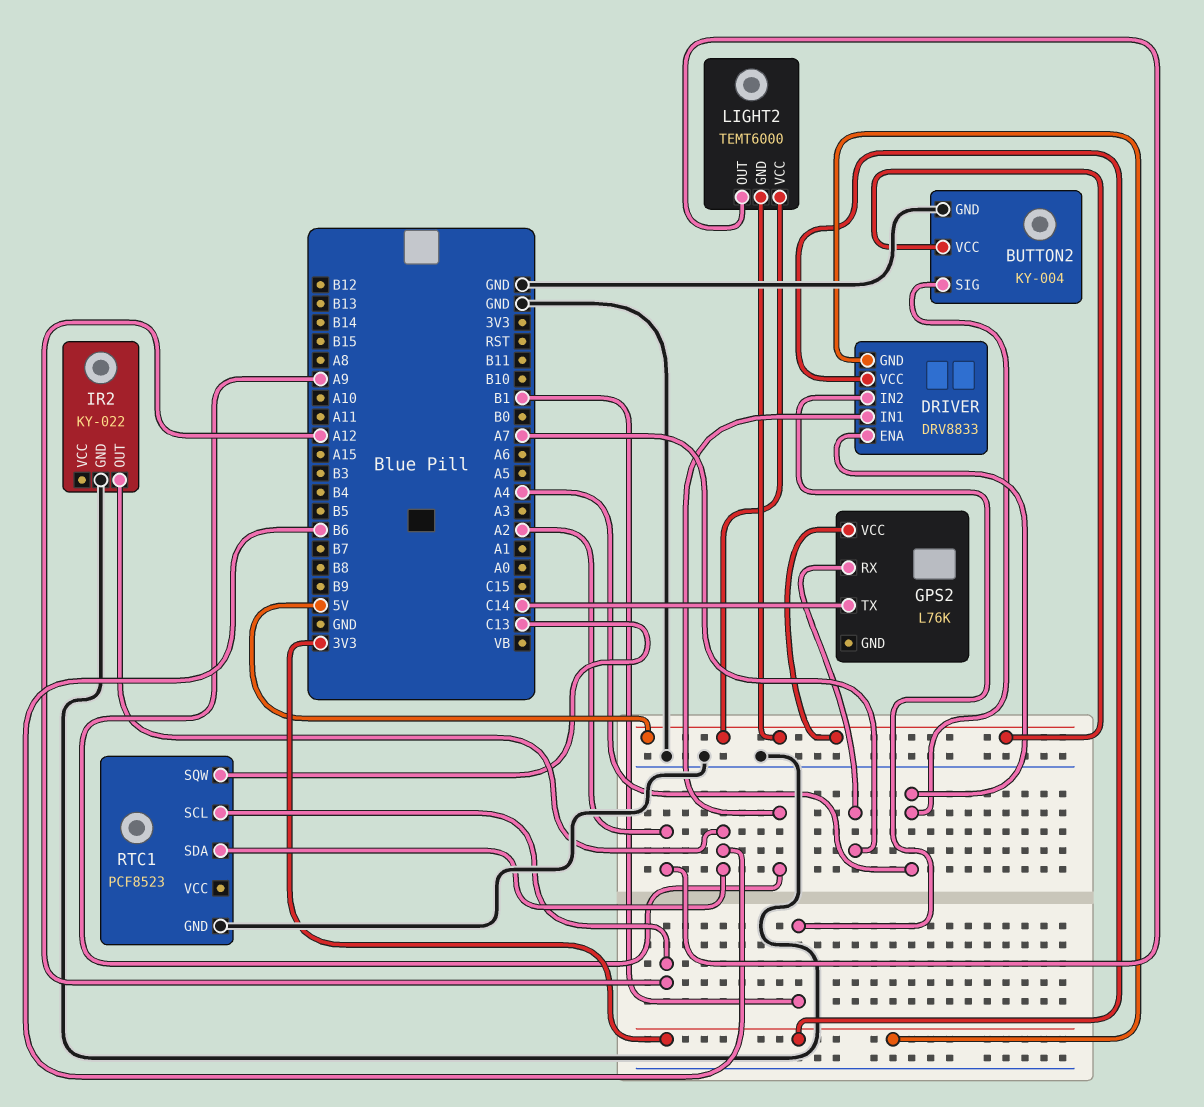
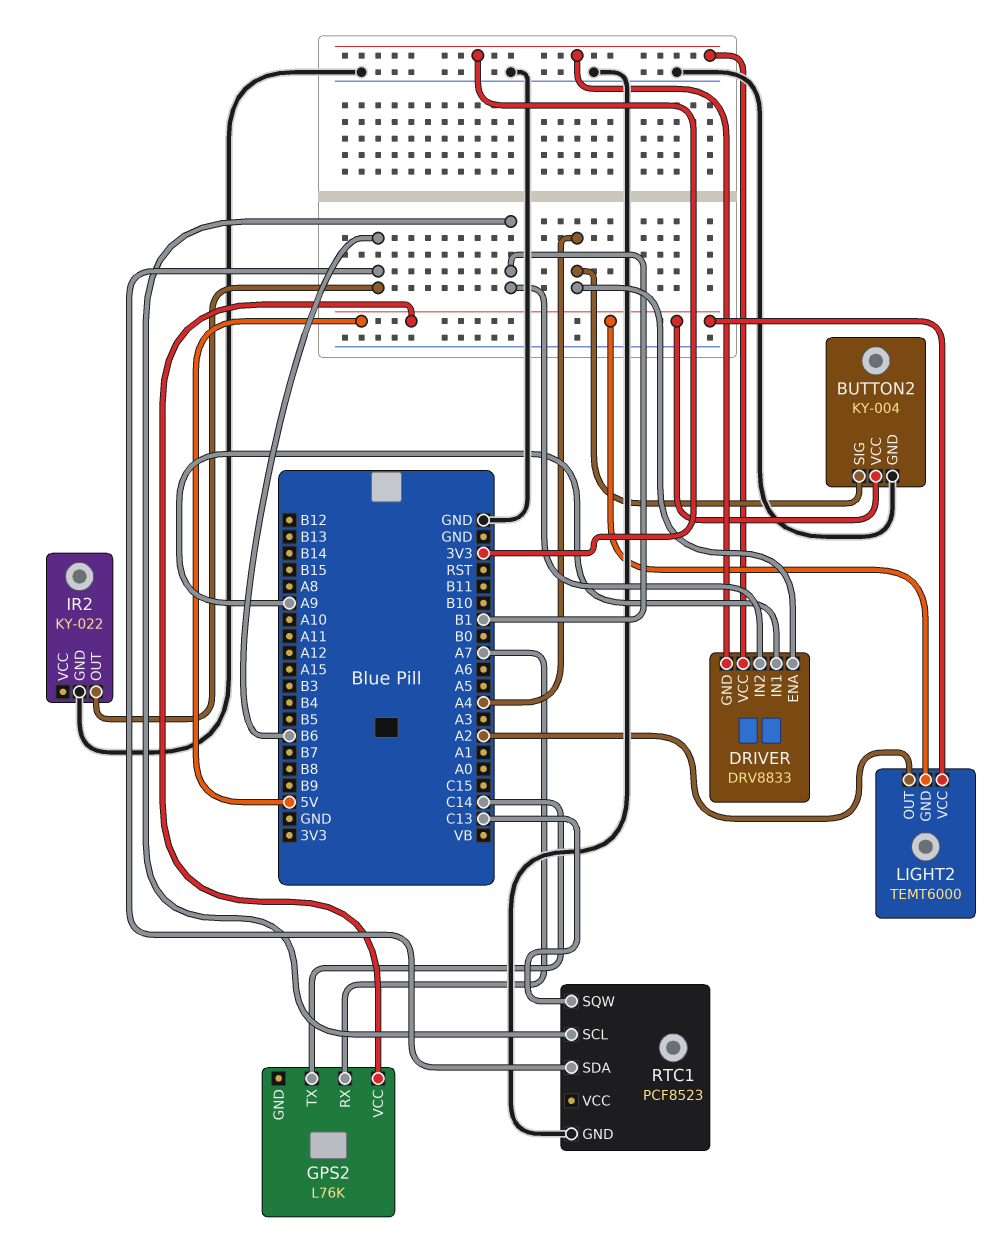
RTC1 pin SCL: A12 -> B1

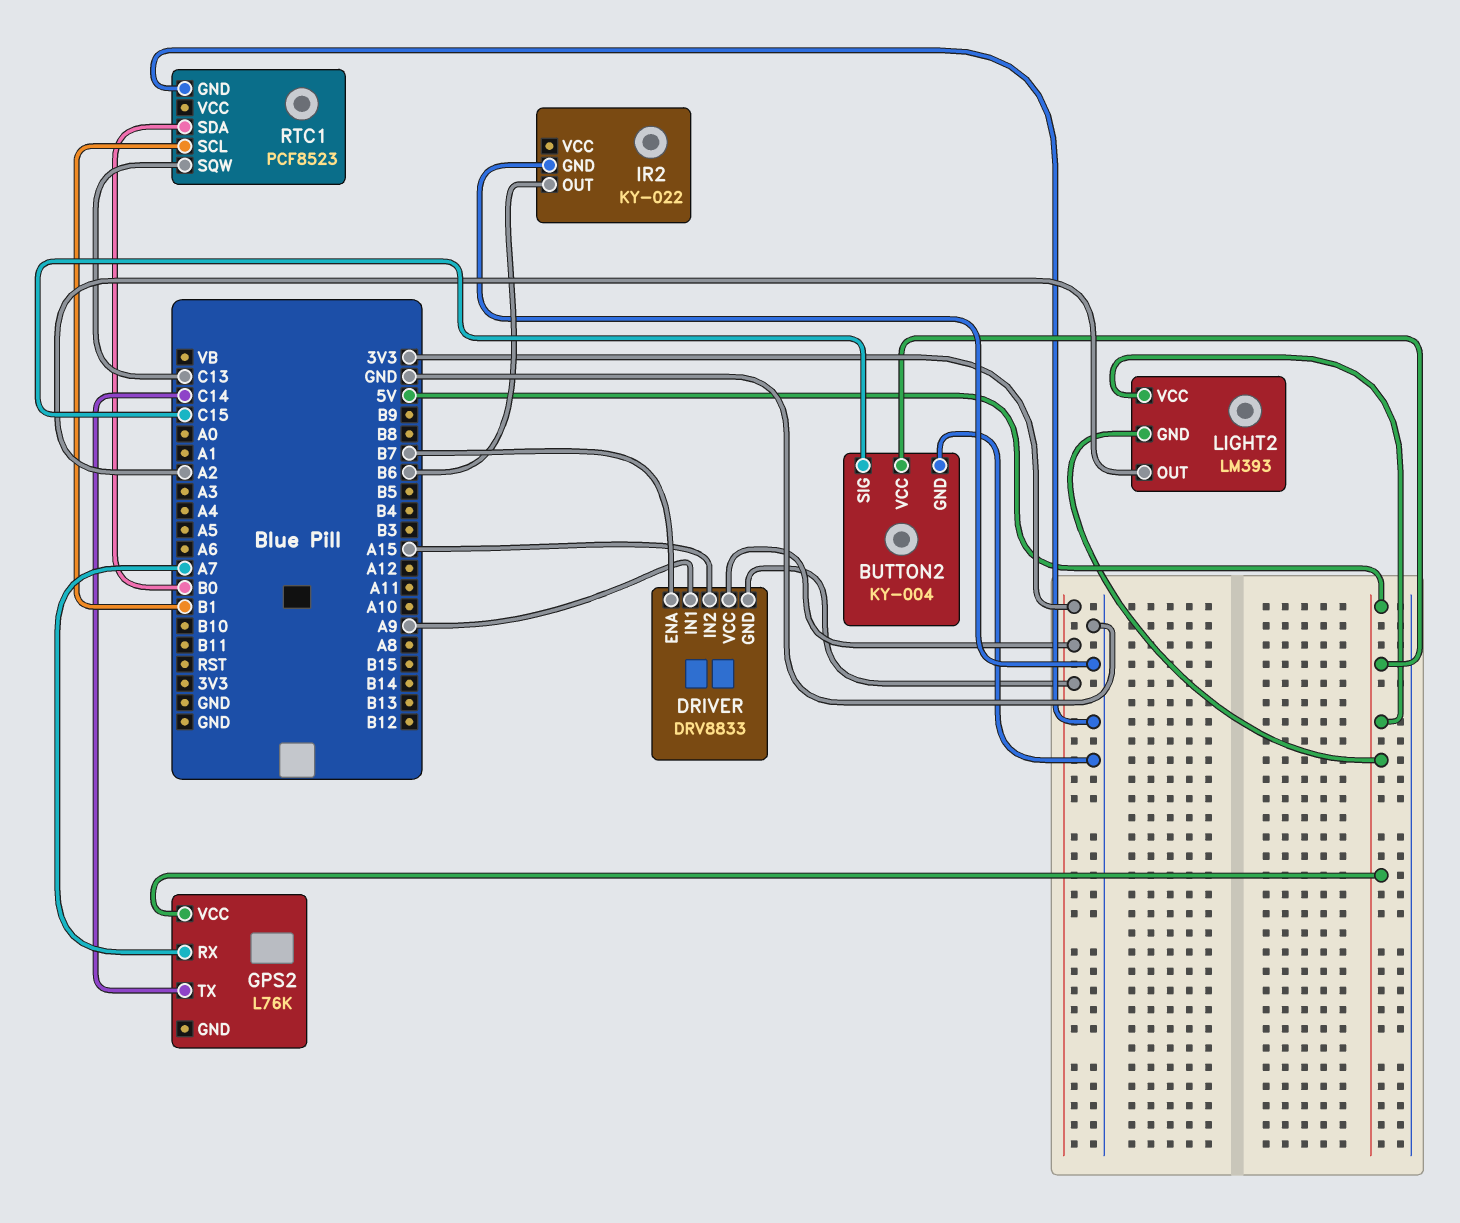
BUTTON2 pin SIG: A4 -> C15
DRIVER pin ENA: A4 -> B7
DRIVER pin IN2: B1 -> A15
LIGHT2: TEMT6000 -> LM393
RTC1 pin SDA: B6 -> B0

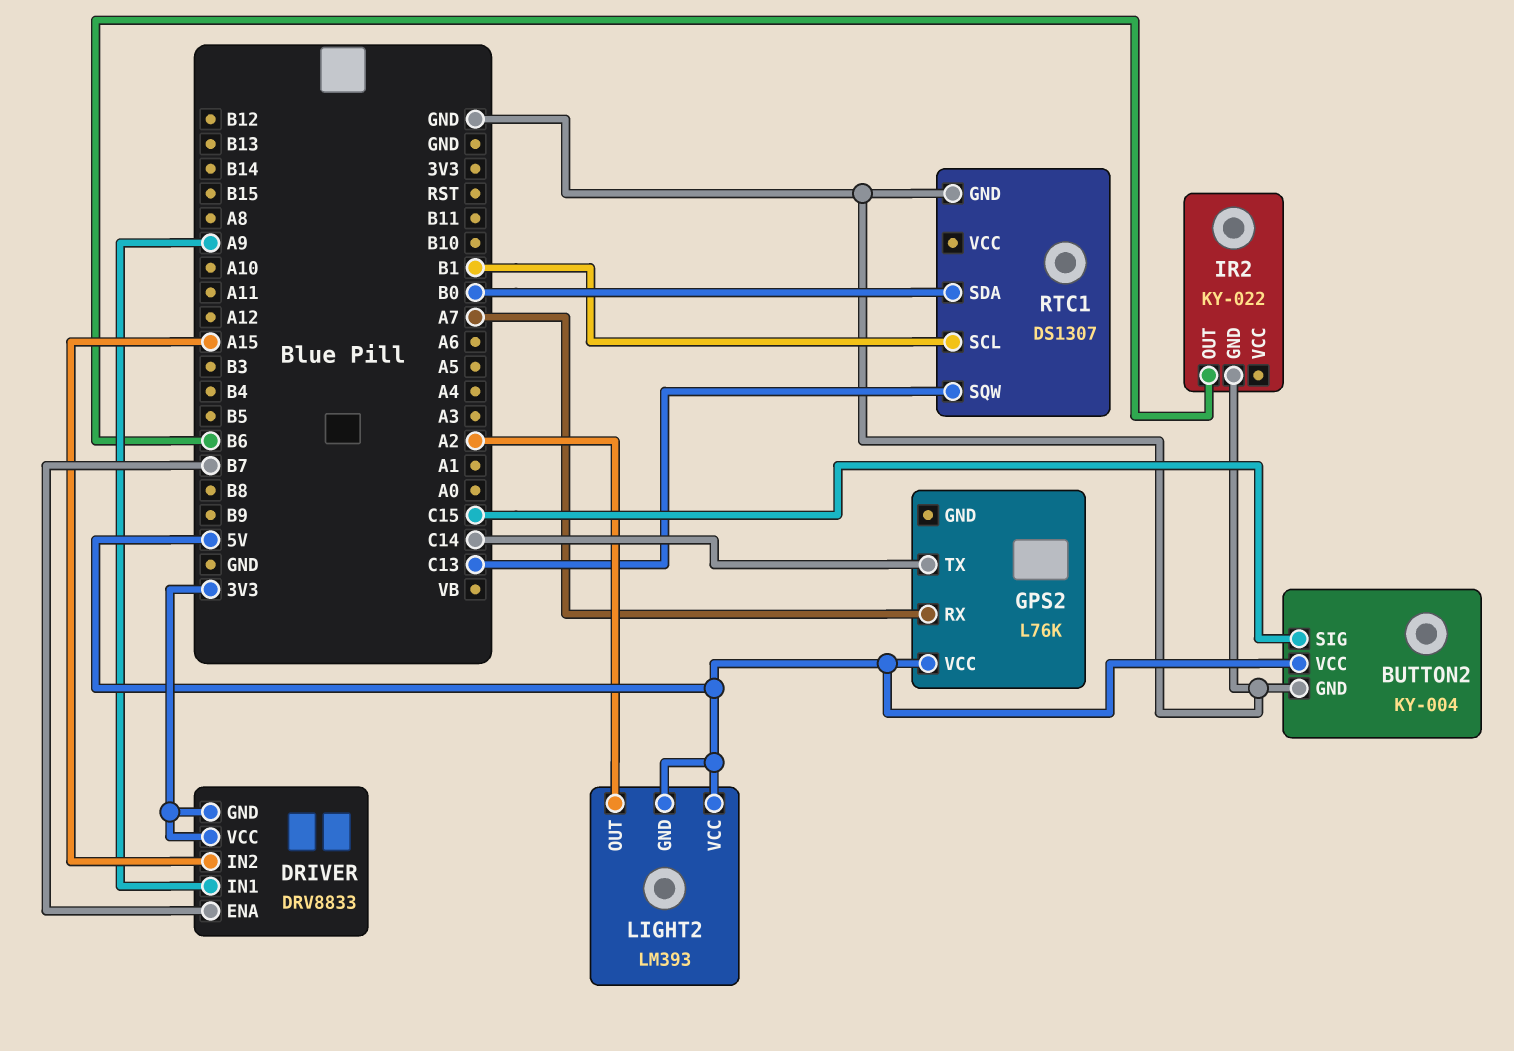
RTC1: PCF8523 -> DS1307

